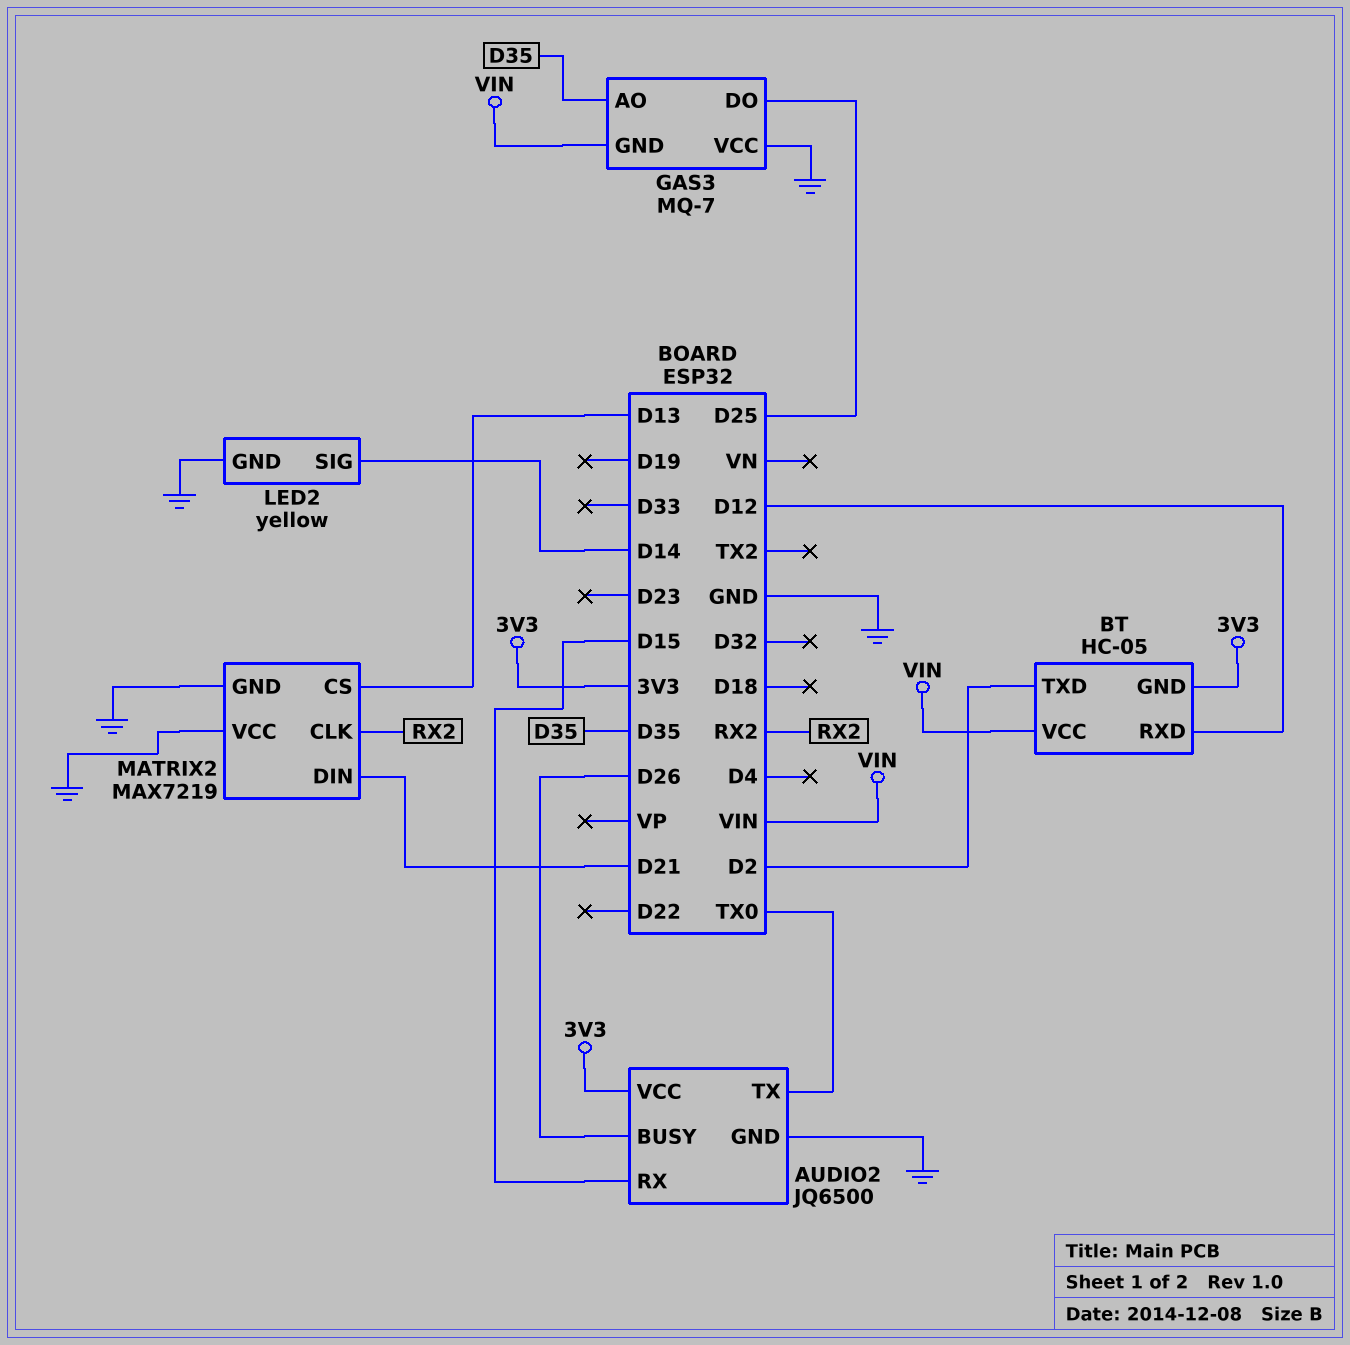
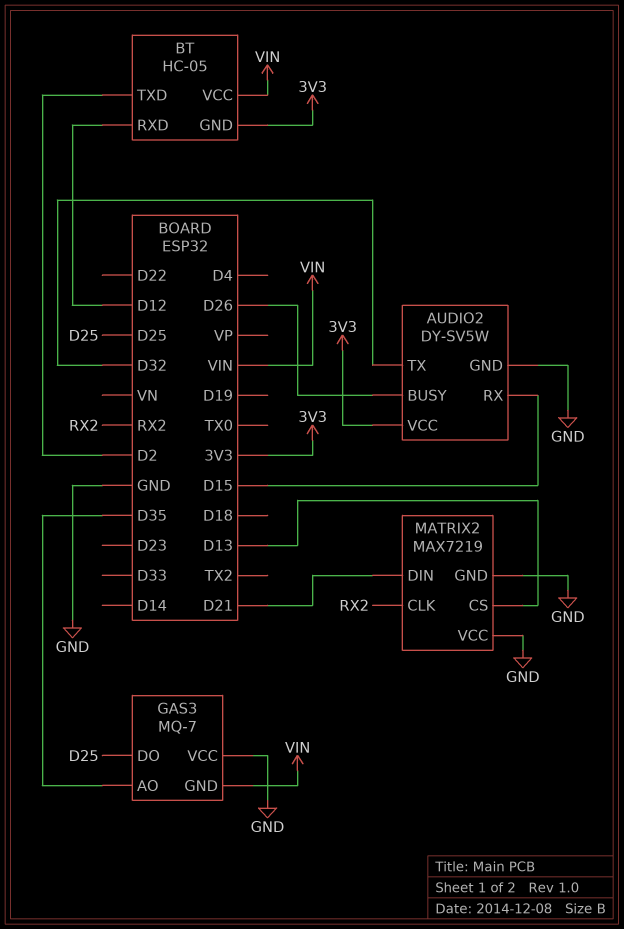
AUDIO2: JQ6500 -> DY-SV5W
AUDIO2 pin TX: TX0 -> D32
LED2: yellow -> none
LED2 pin GND: GND -> none
LED2 pin SIG: D14 -> none

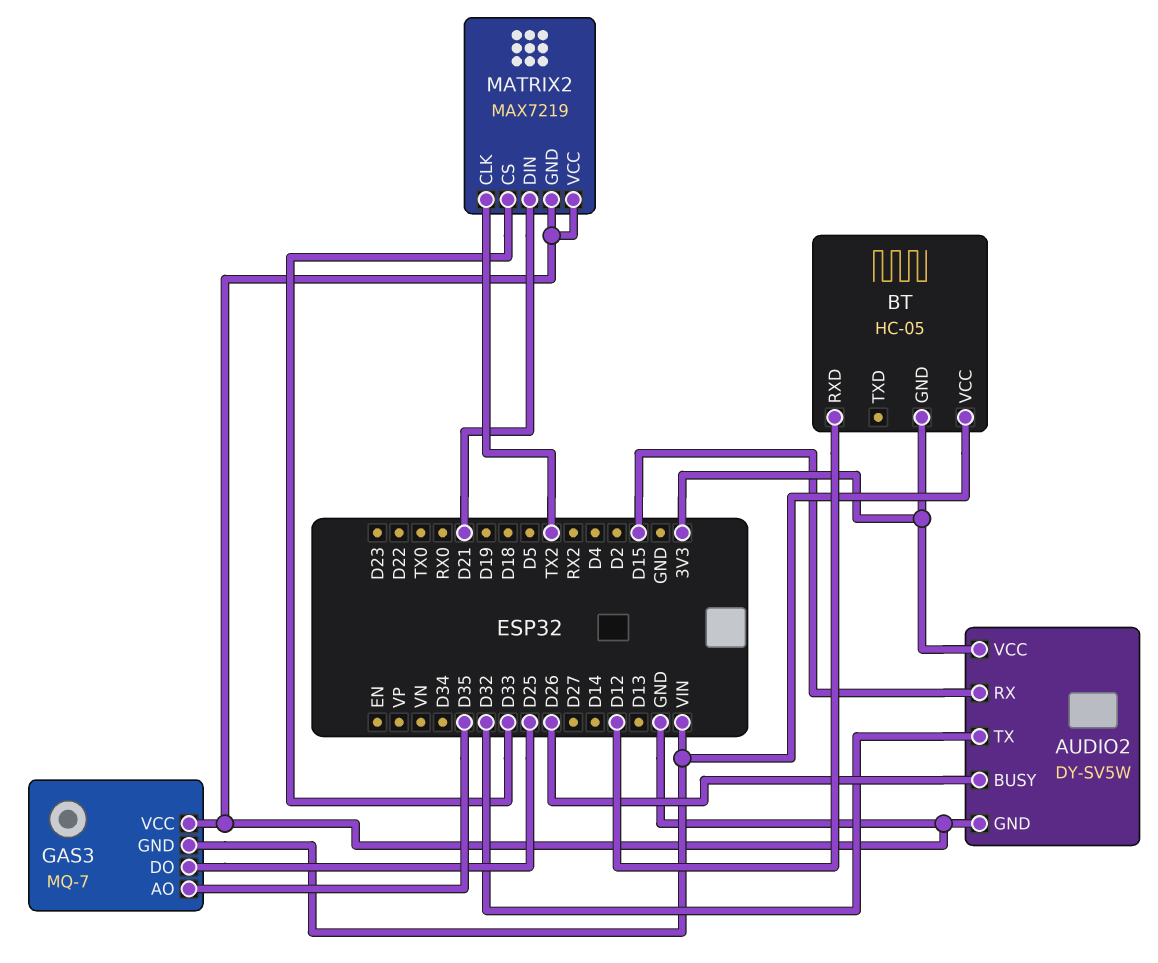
BT pin TXD: D2 -> none
MATRIX2 pin CLK: RX2 -> TX2
MATRIX2 pin CS: D13 -> D33

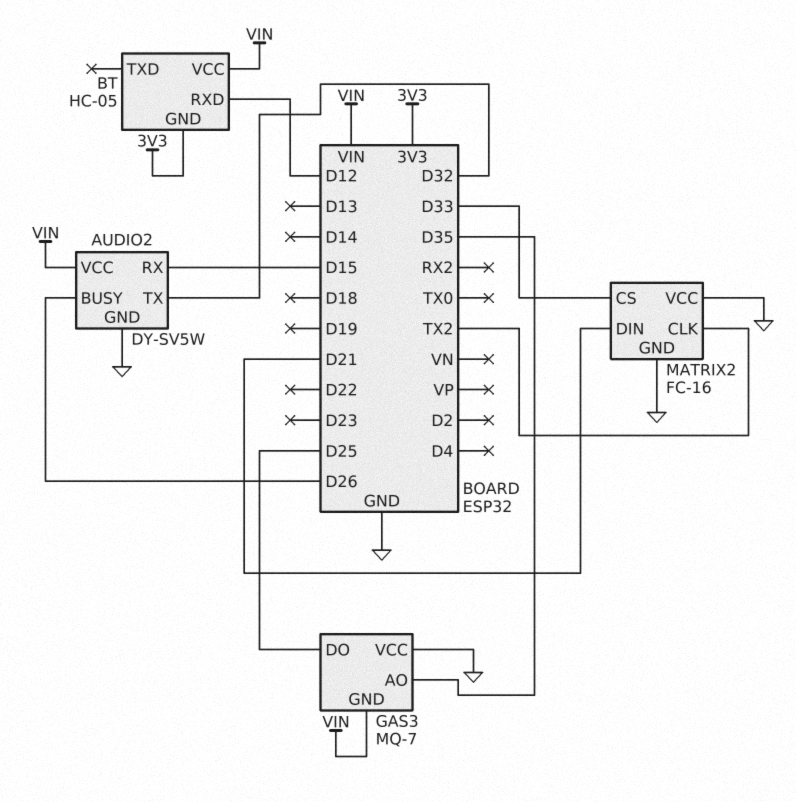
AUDIO2 pin VCC: 3V3 -> VIN
MATRIX2: MAX7219 -> FC-16

